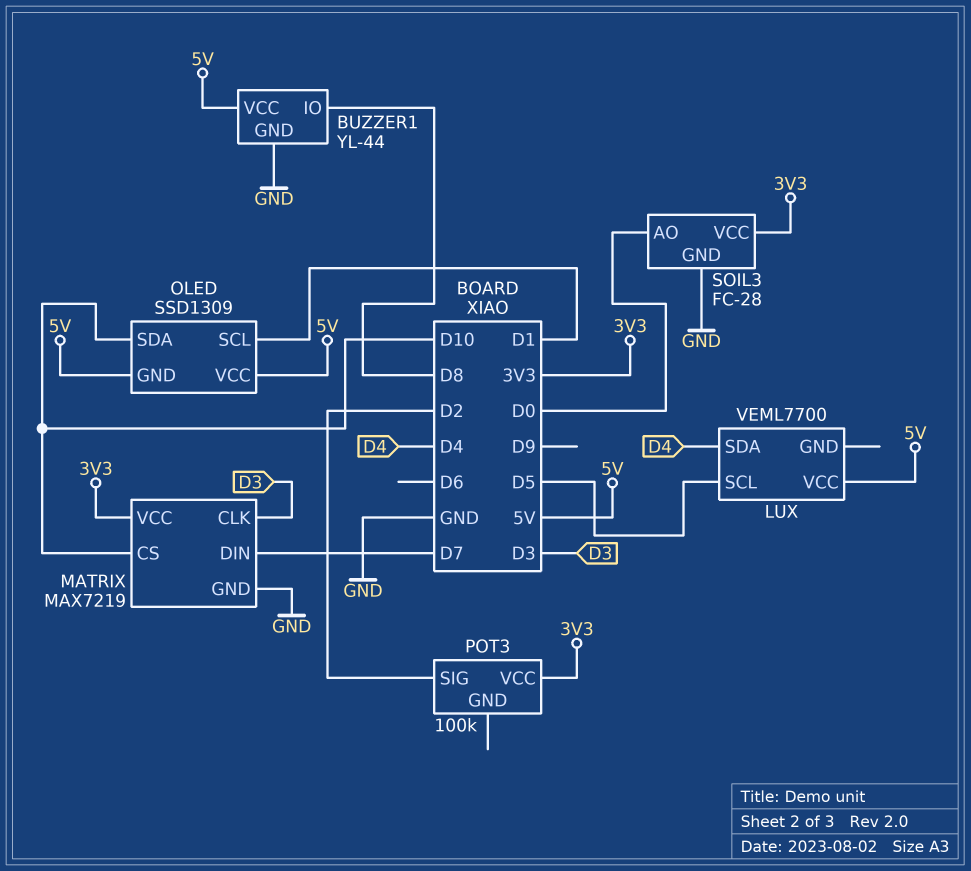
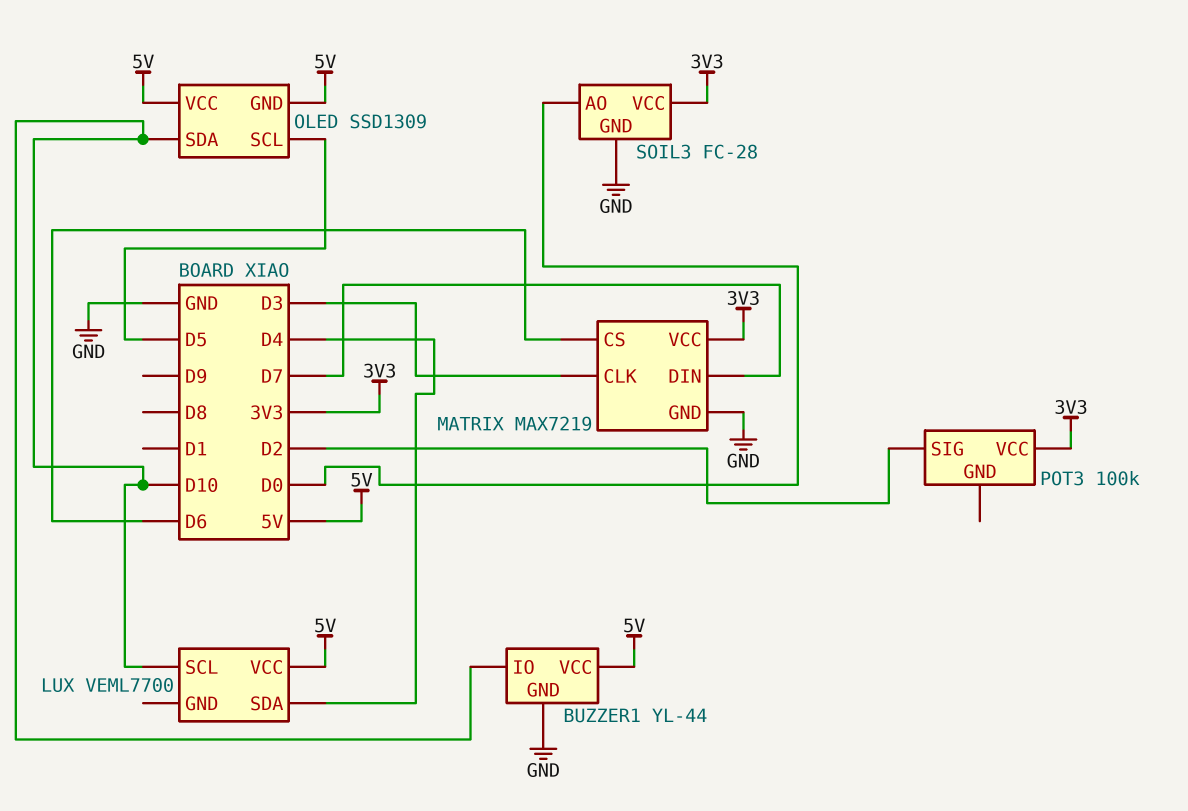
BUZZER1 pin IO: D8 -> D10
LUX pin SCL: D5 -> D10
MATRIX pin CS: D10 -> D6
OLED pin SCL: D1 -> D5

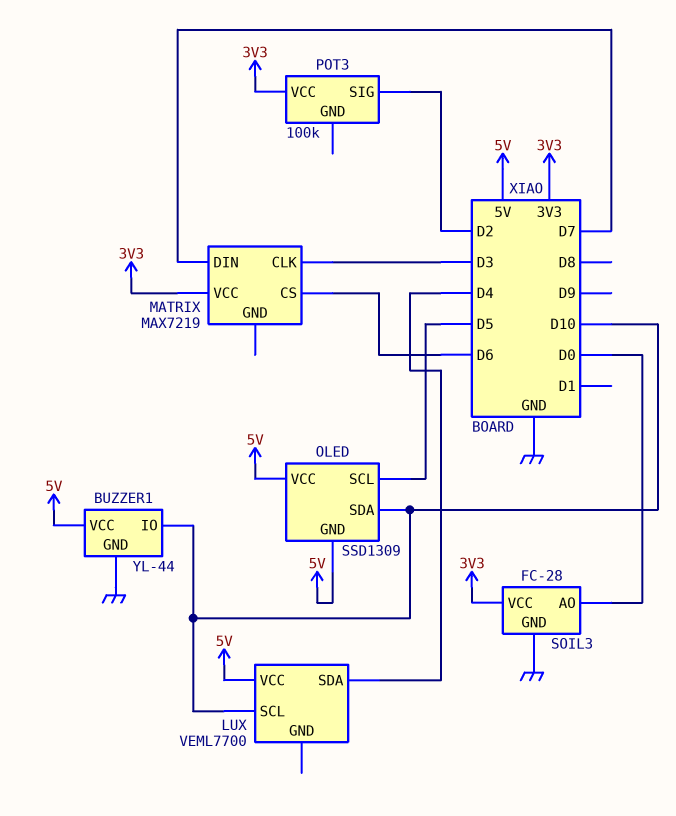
MATRIX pin GND: GND -> none

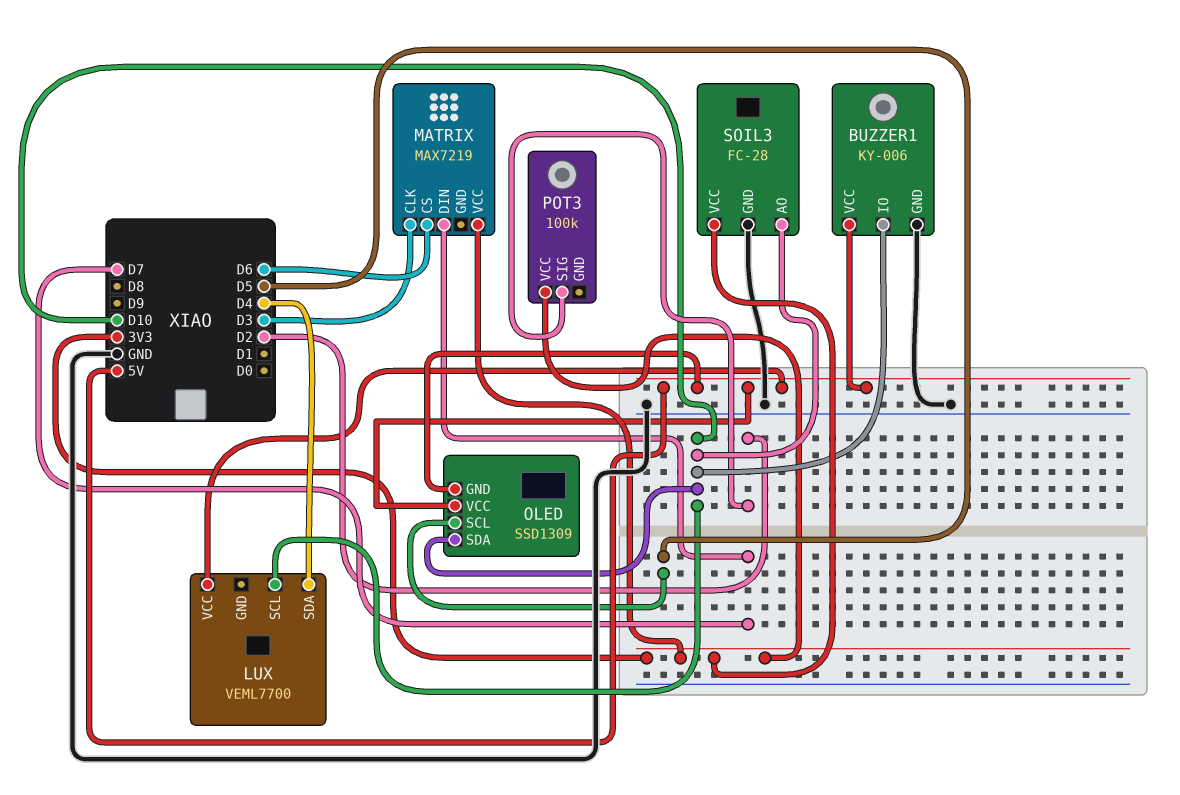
BUZZER1: YL-44 -> KY-006
SOIL3 pin AO: D0 -> D10

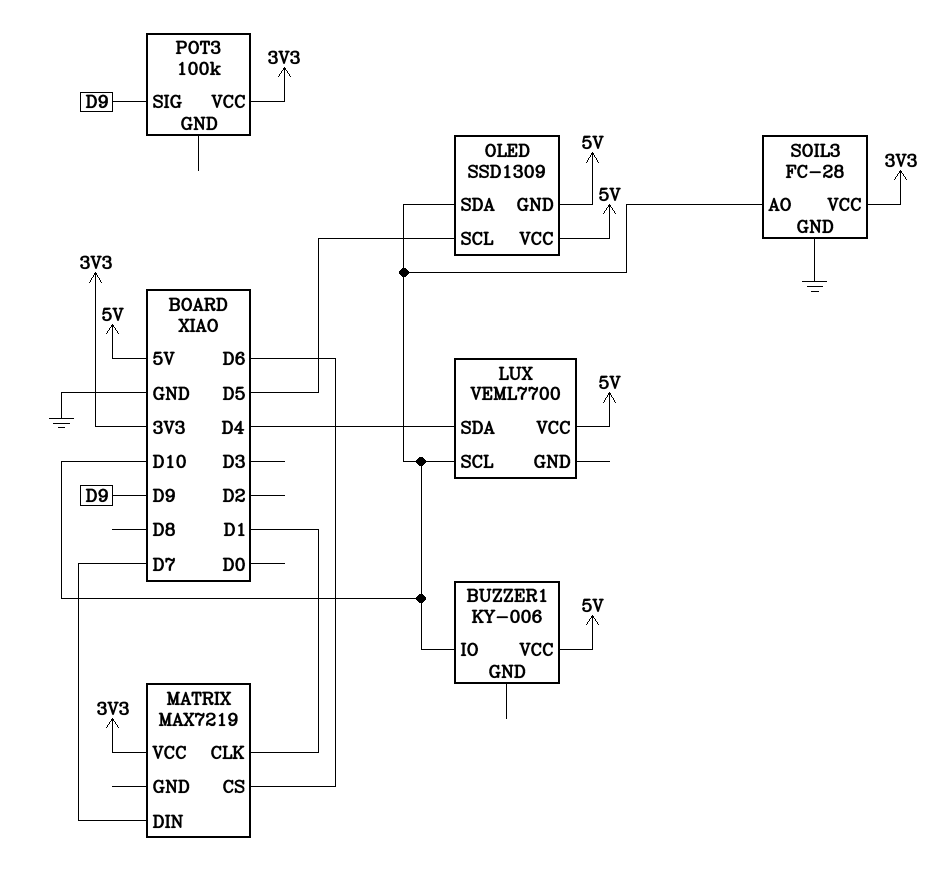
BUZZER1 pin GND: GND -> none
MATRIX pin CLK: D3 -> D1
POT3 pin SIG: D2 -> D9

